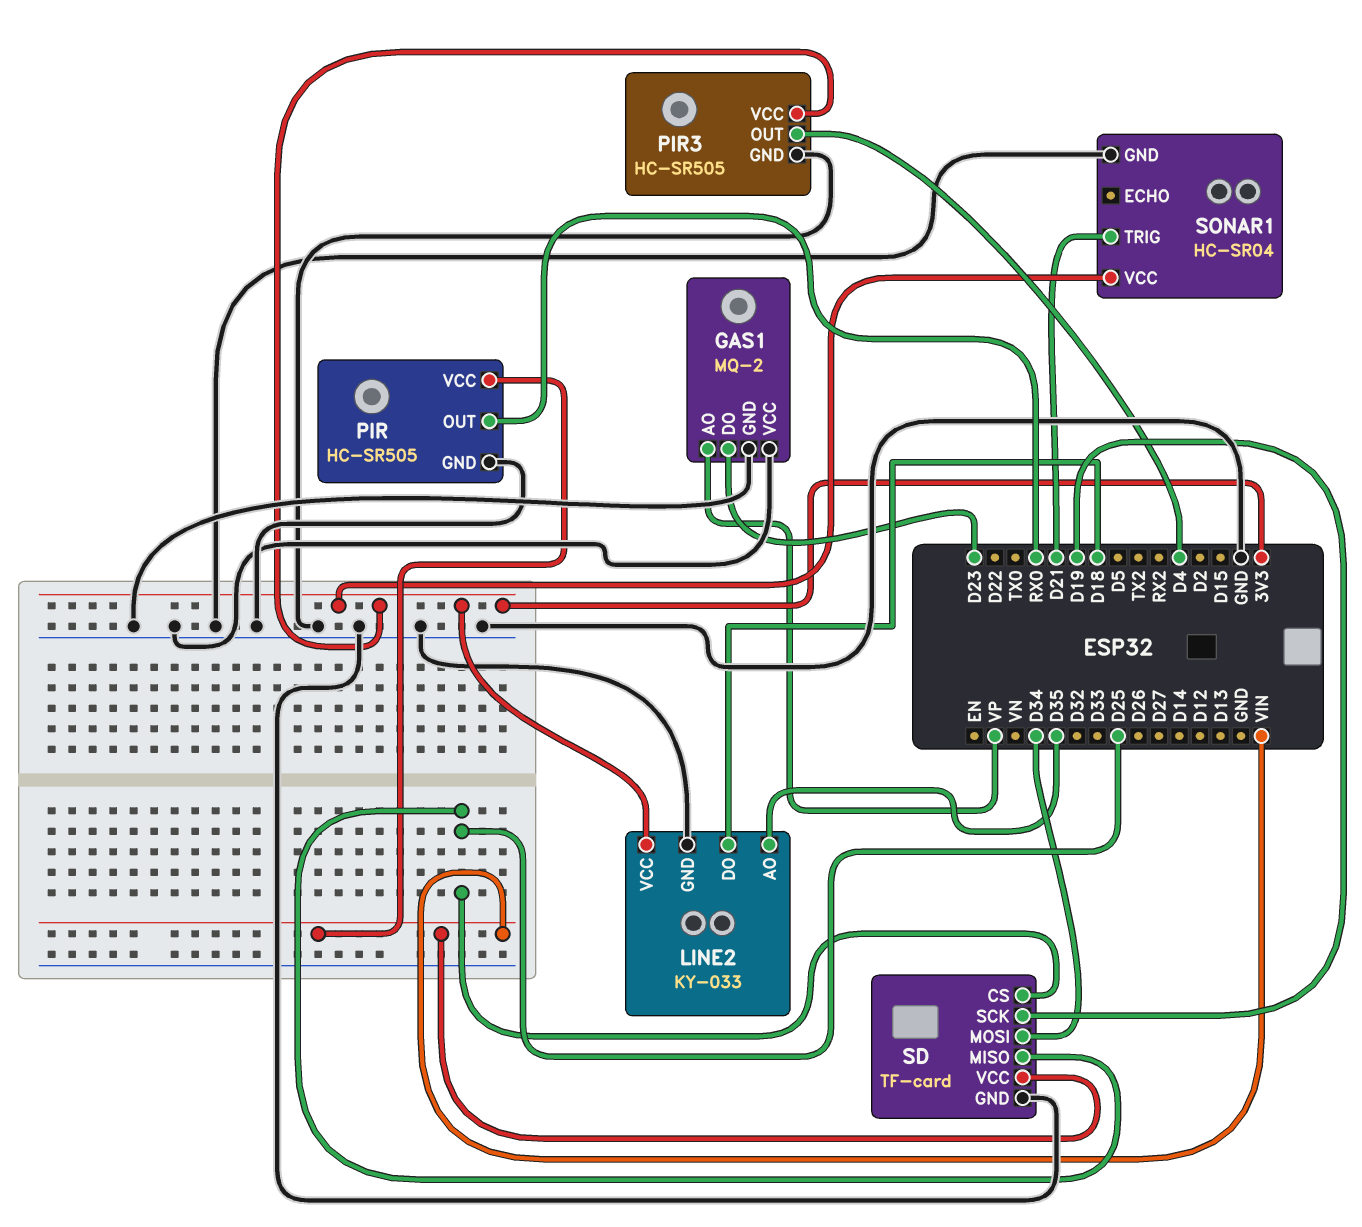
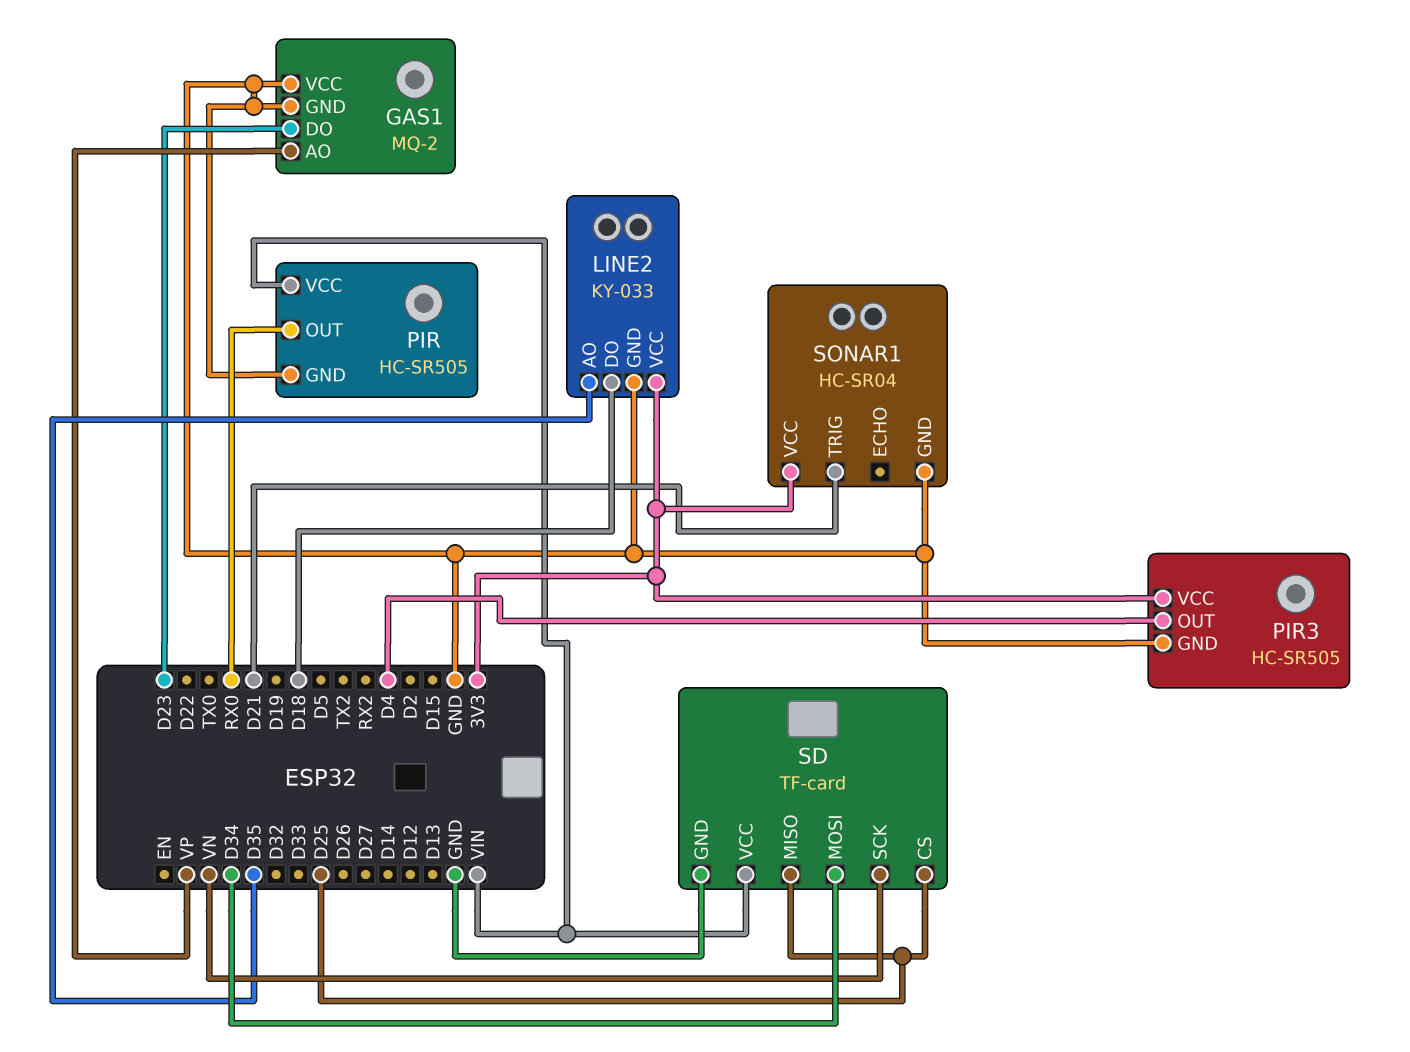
SD pin SCK: D19 -> VN

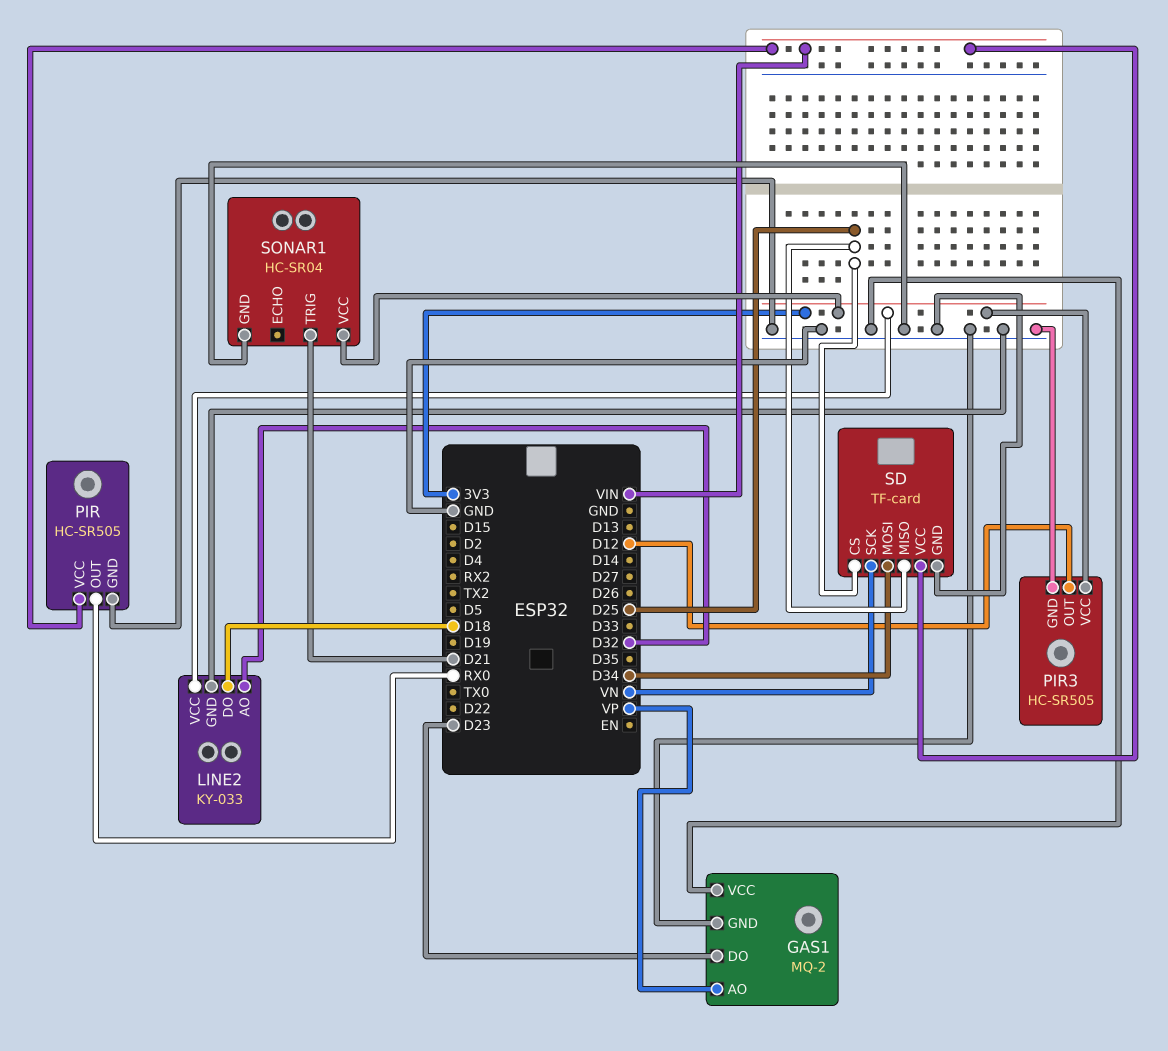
LINE2 pin AO: D35 -> D32
PIR3 pin OUT: D4 -> D12

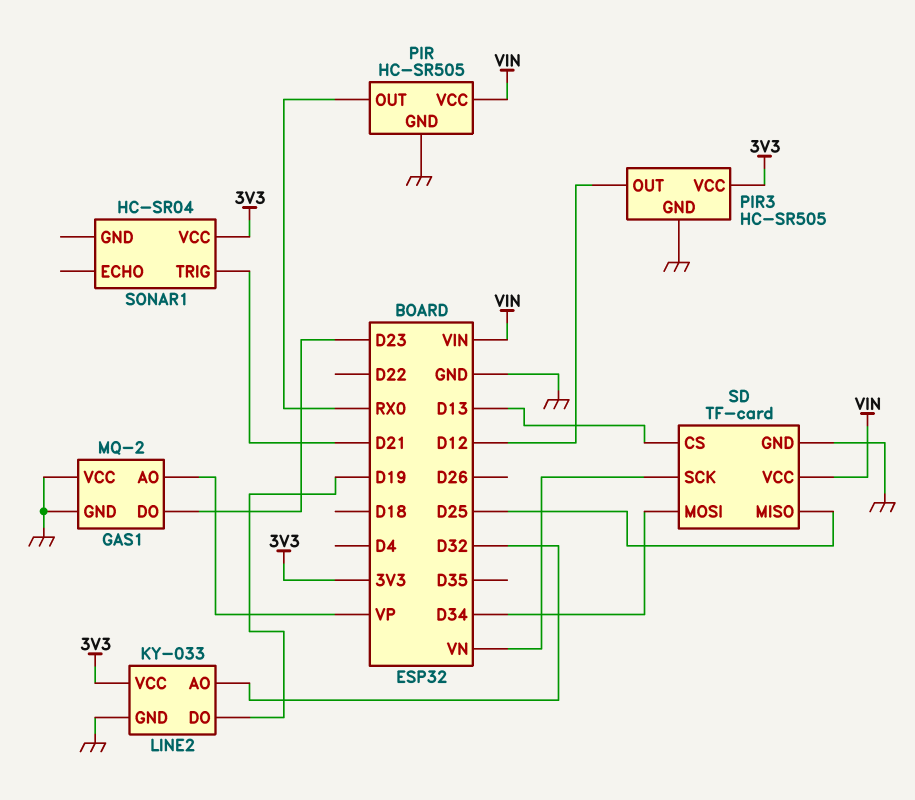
LINE2 pin DO: D18 -> D19
SD pin CS: D25 -> D13
SONAR1 pin GND: GND -> none

